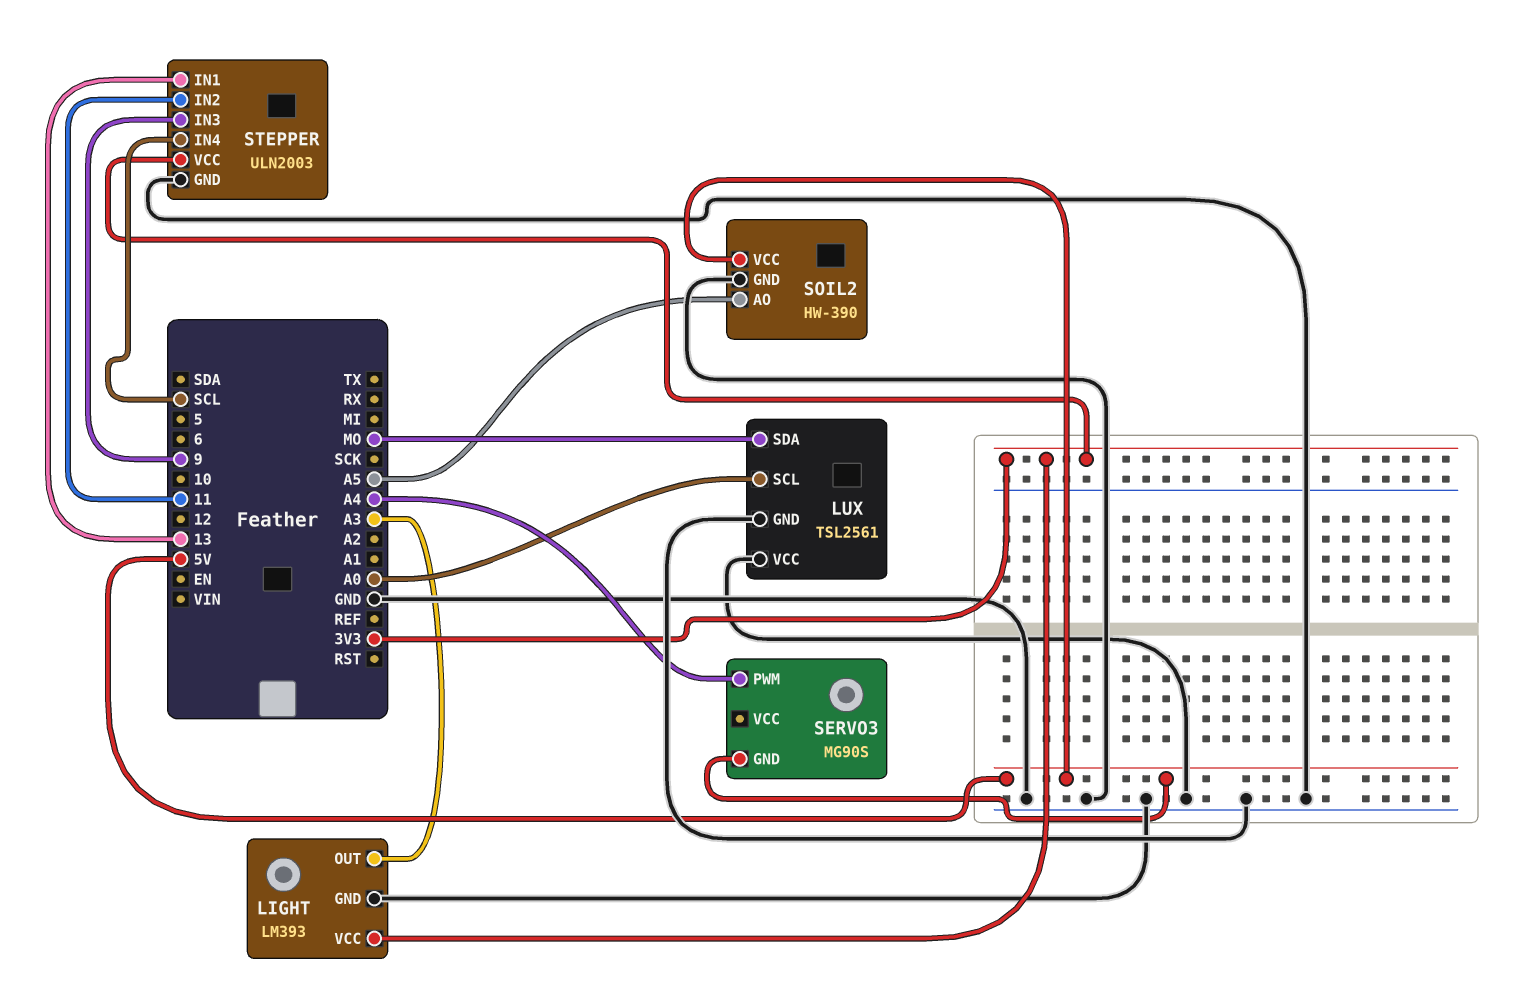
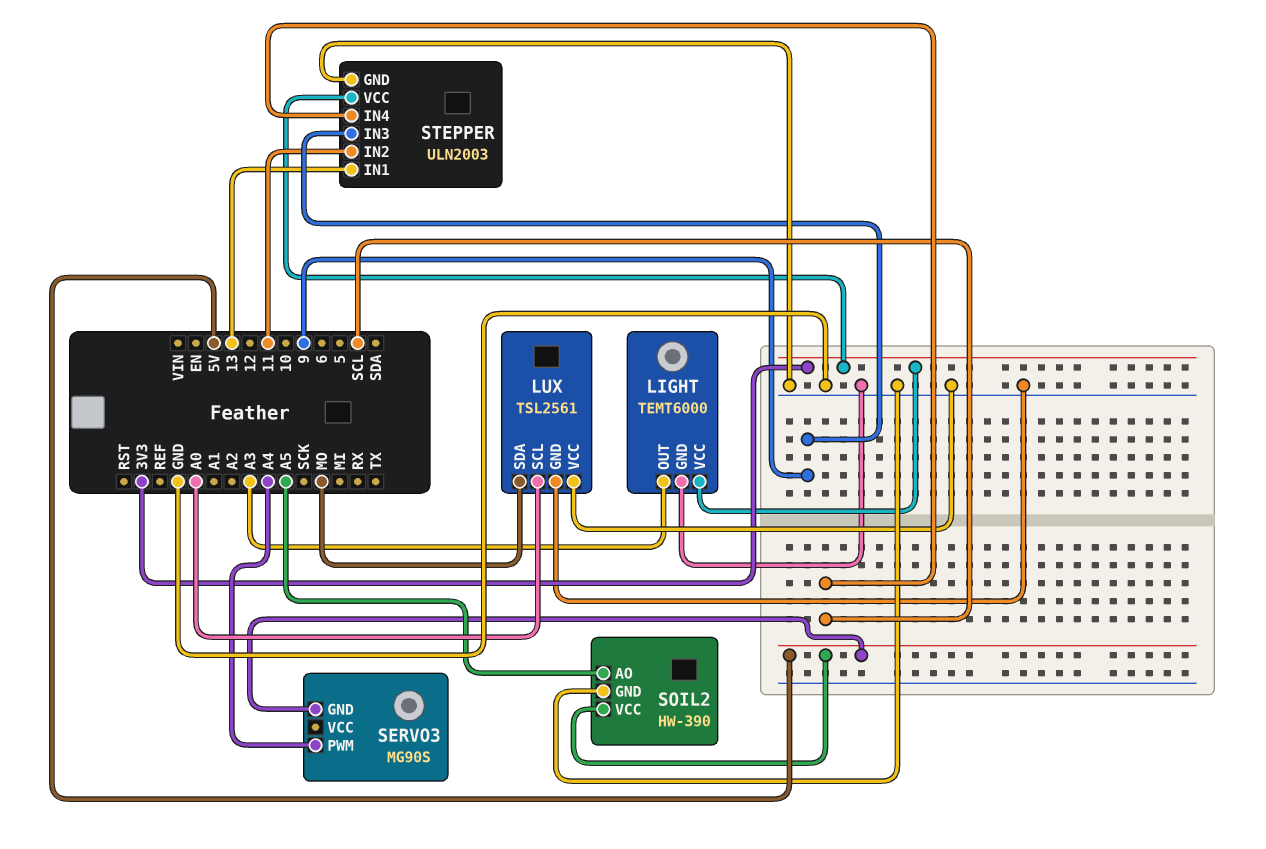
LIGHT: LM393 -> TEMT6000

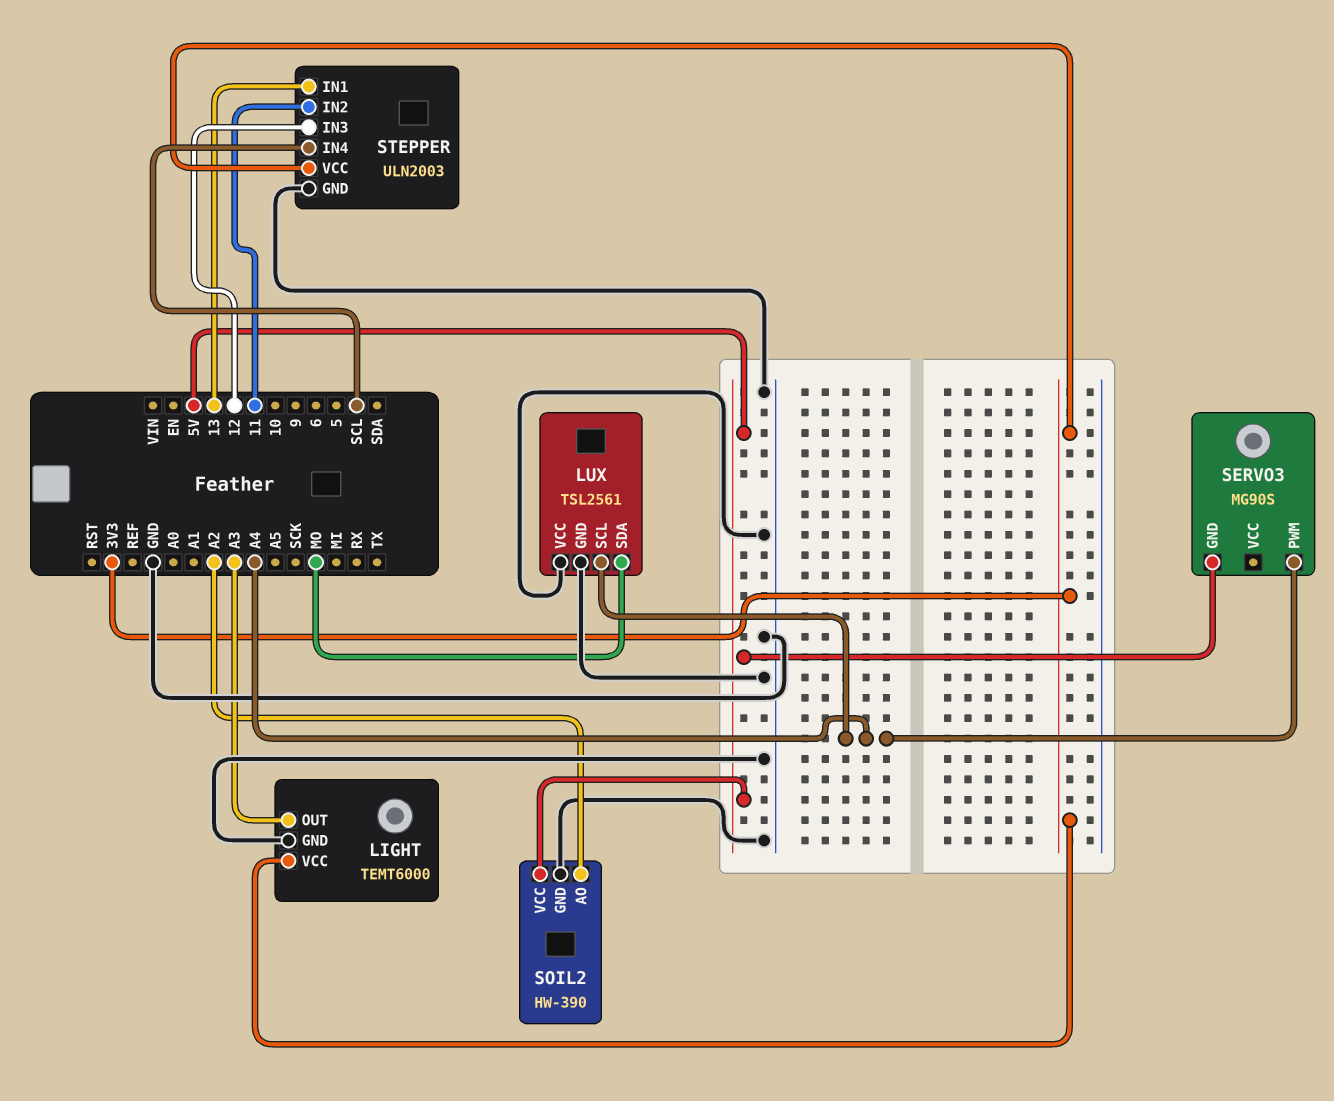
LUX pin SCL: A0 -> A4
SOIL2 pin AO: A5 -> A2
STEPPER pin IN3: 9 -> 12

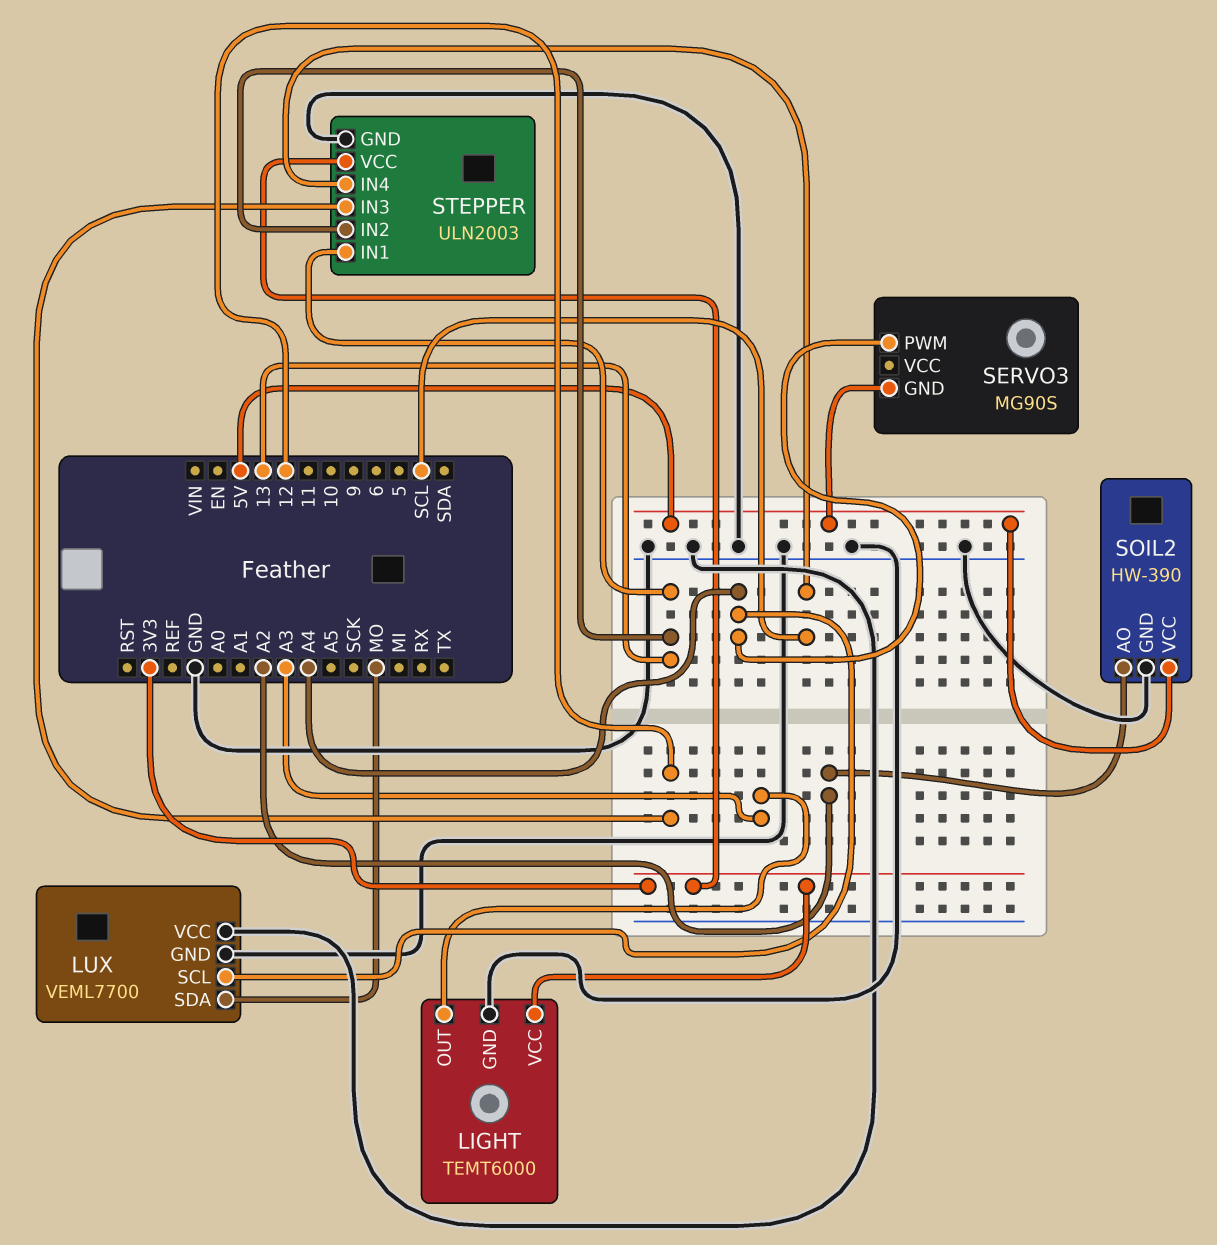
LUX: TSL2561 -> VEML7700
STEPPER pin IN2: 11 -> 13

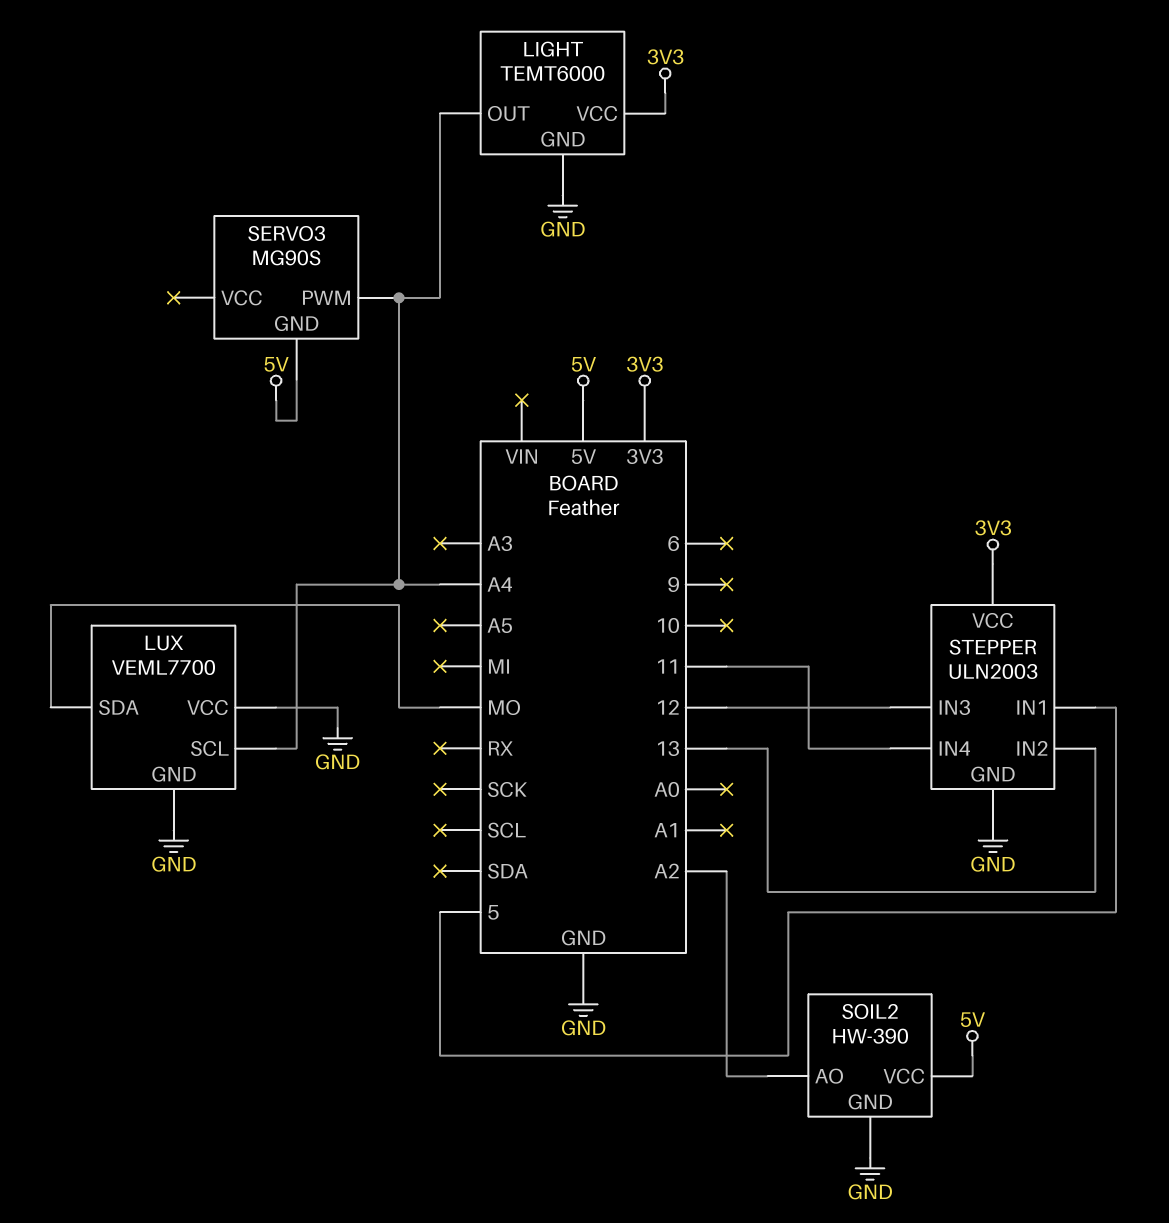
LIGHT pin OUT: A3 -> A4
STEPPER pin IN1: 13 -> 5
STEPPER pin IN4: SCL -> 11

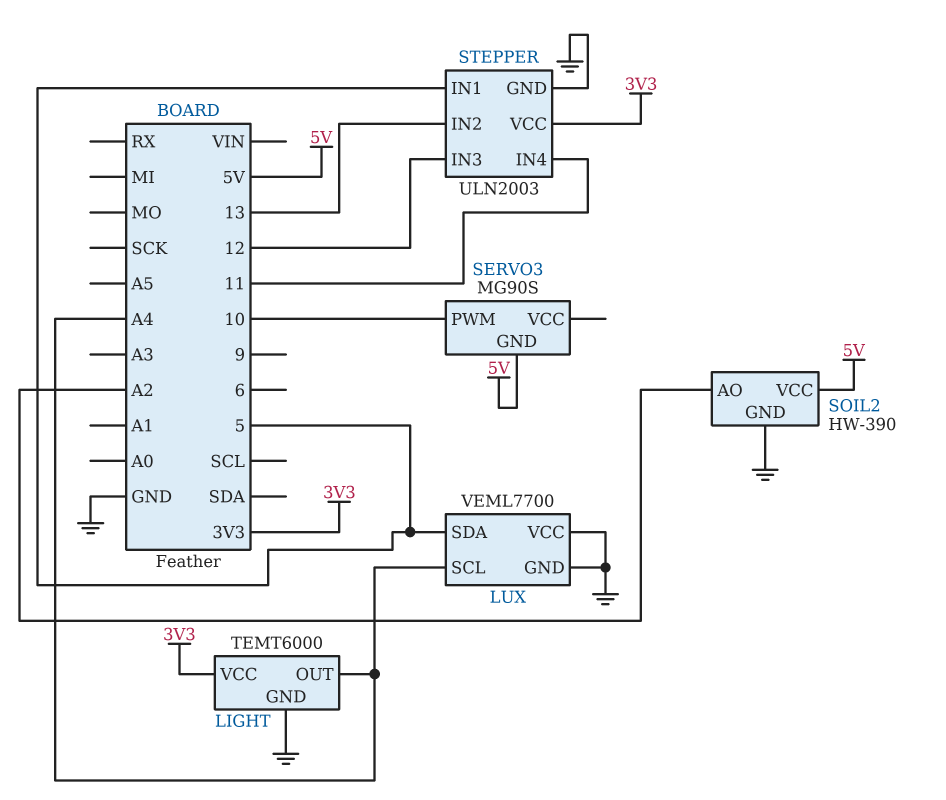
LUX pin SDA: MO -> 5
SERVO3 pin PWM: A4 -> 10

